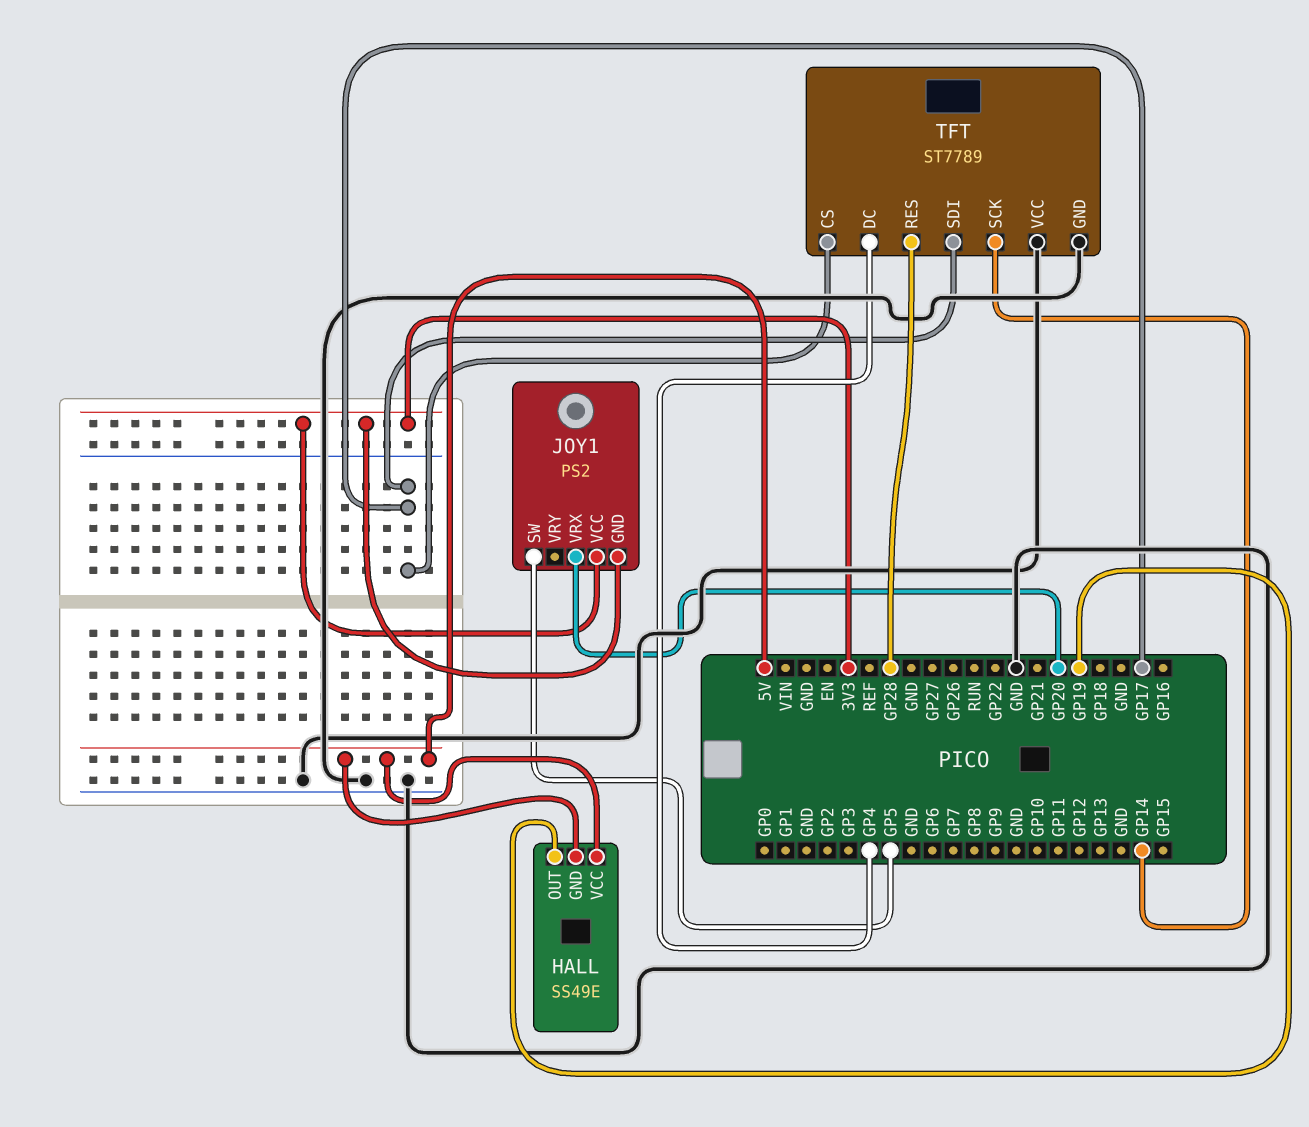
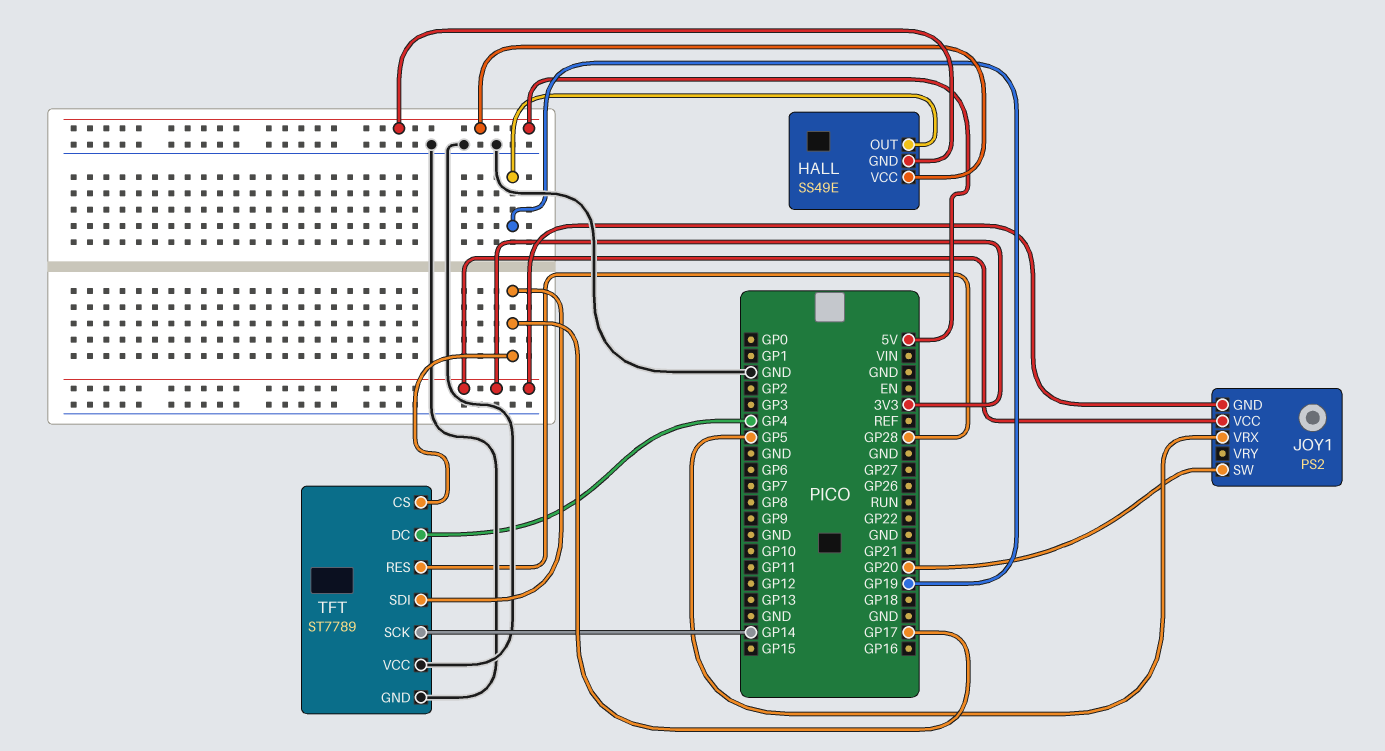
JOY1 pin SW: GP5 -> GP20
JOY1 pin VRX: GP20 -> GP5

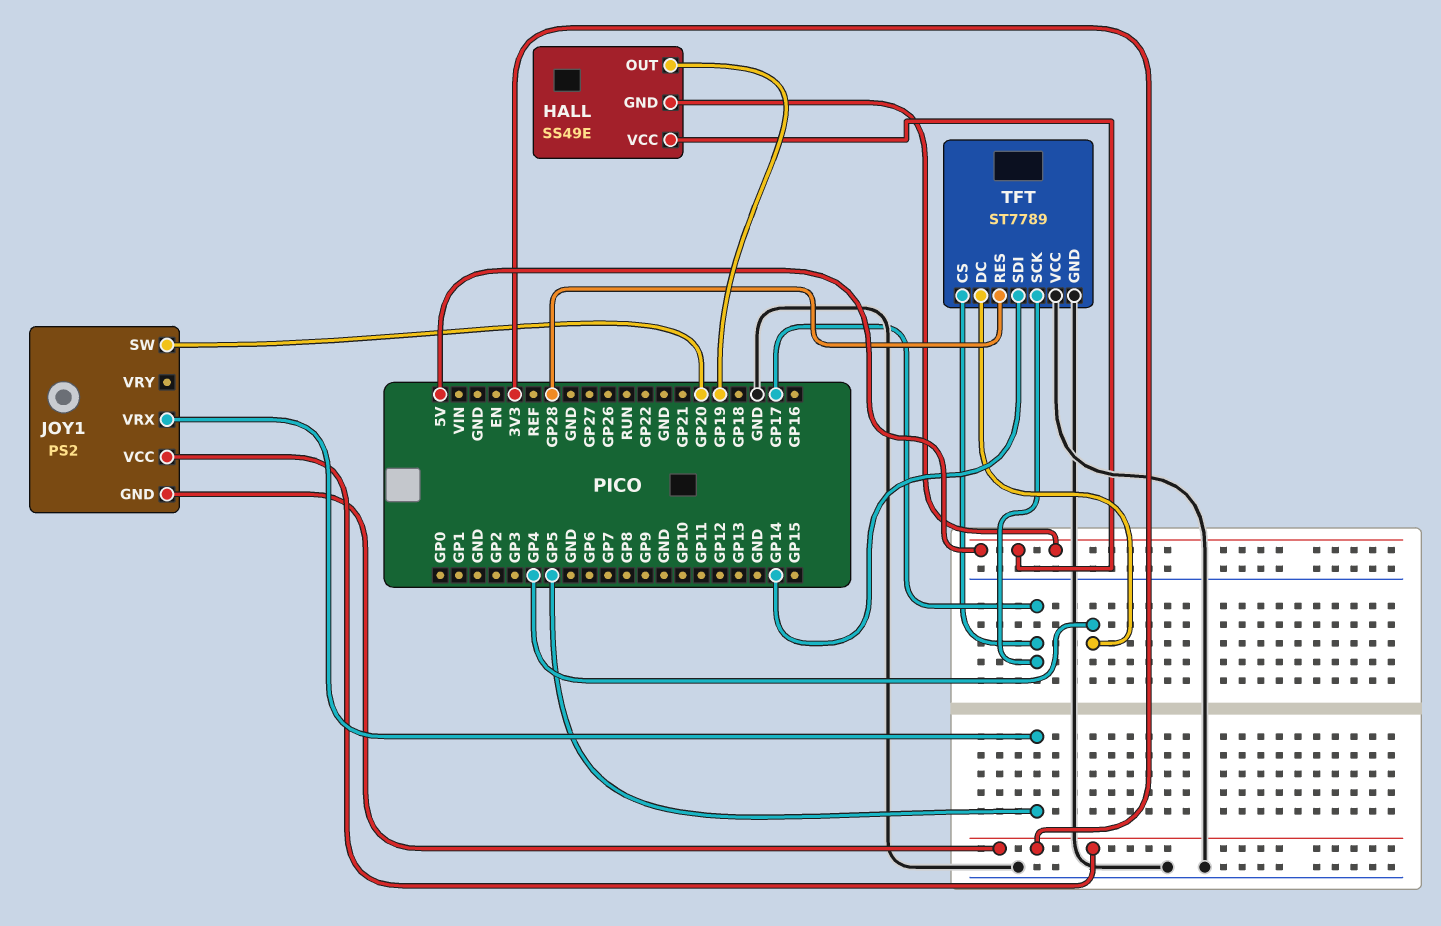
TFT pin SCK: GP14 -> GP17
TFT pin SDI: GP17 -> GP14

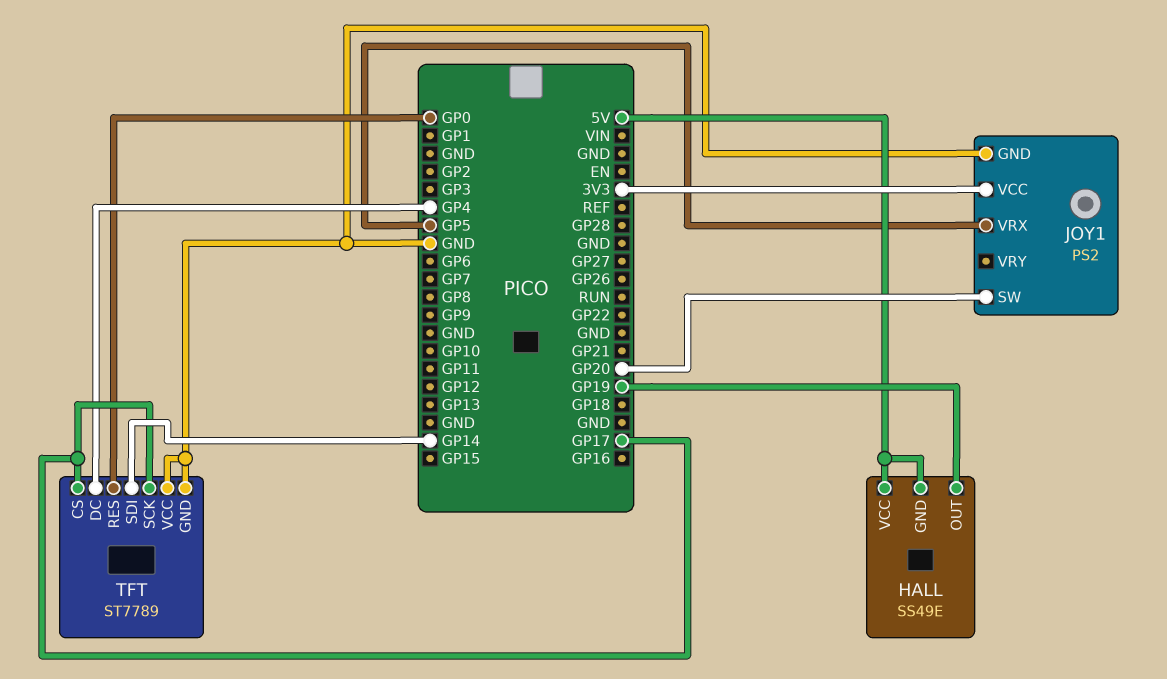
JOY1 pin GND: 3V3 -> GND
TFT pin RES: GP28 -> GP0

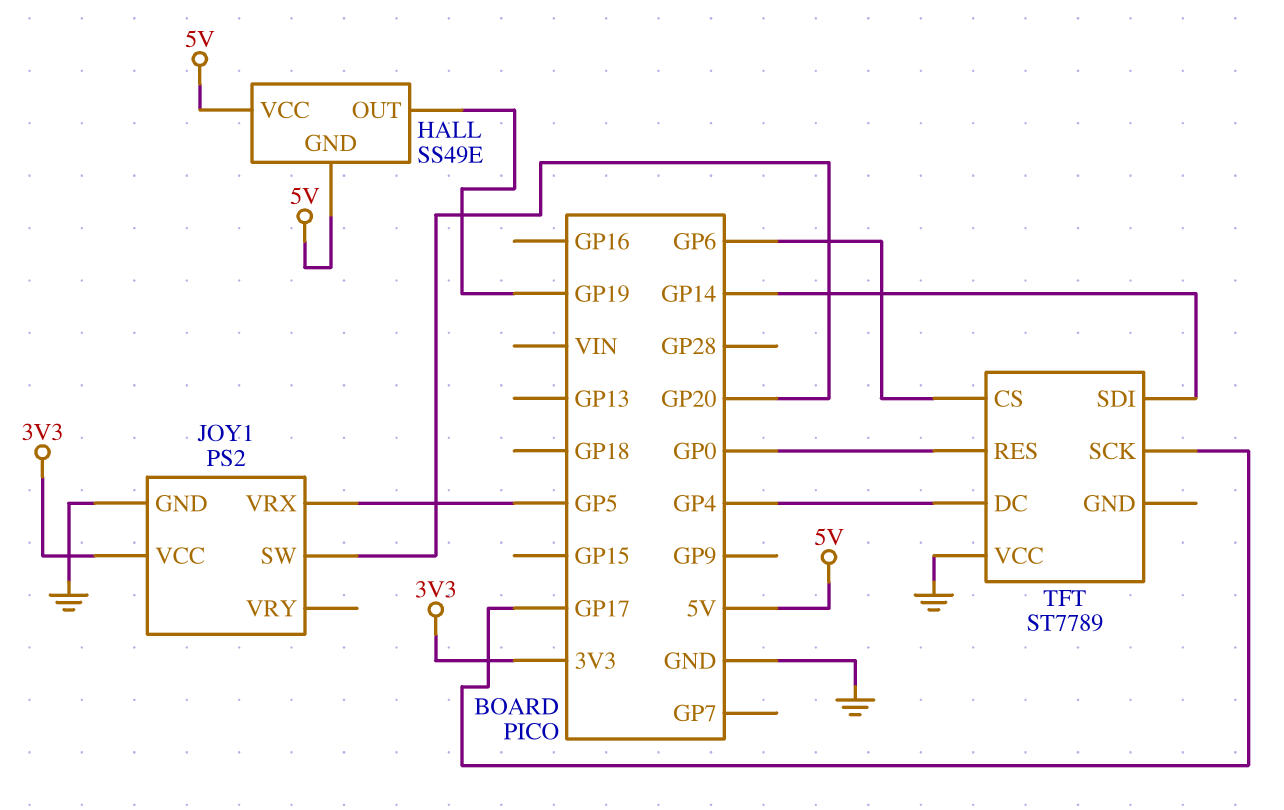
TFT pin CS: GP17 -> GP6
TFT pin GND: GND -> none

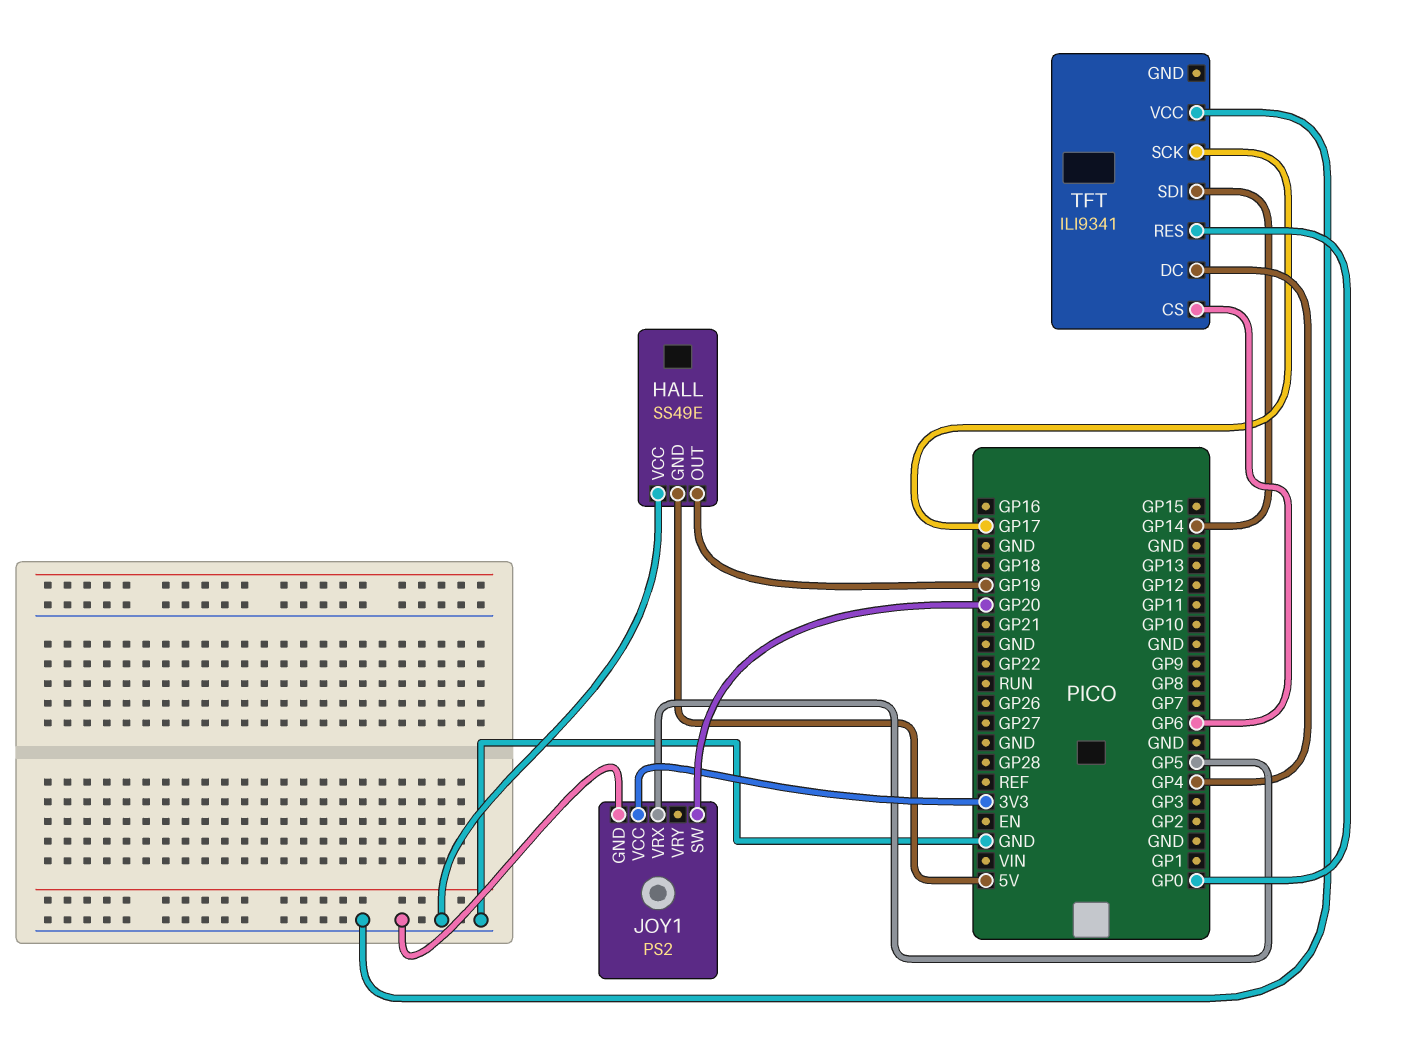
HALL pin VCC: 5V -> GND
TFT: ST7789 -> ILI9341

